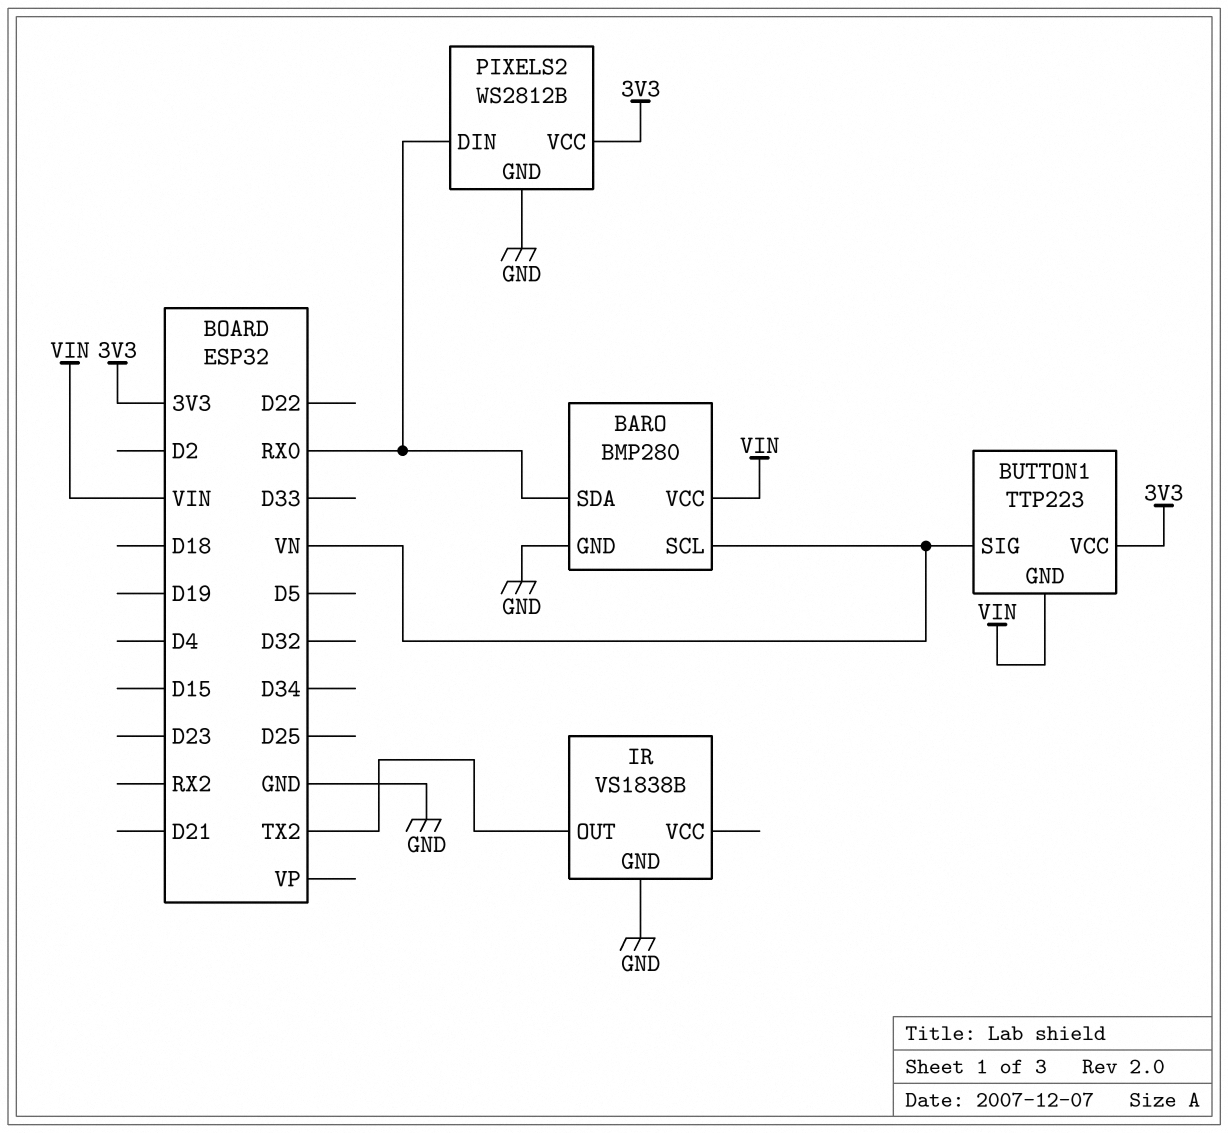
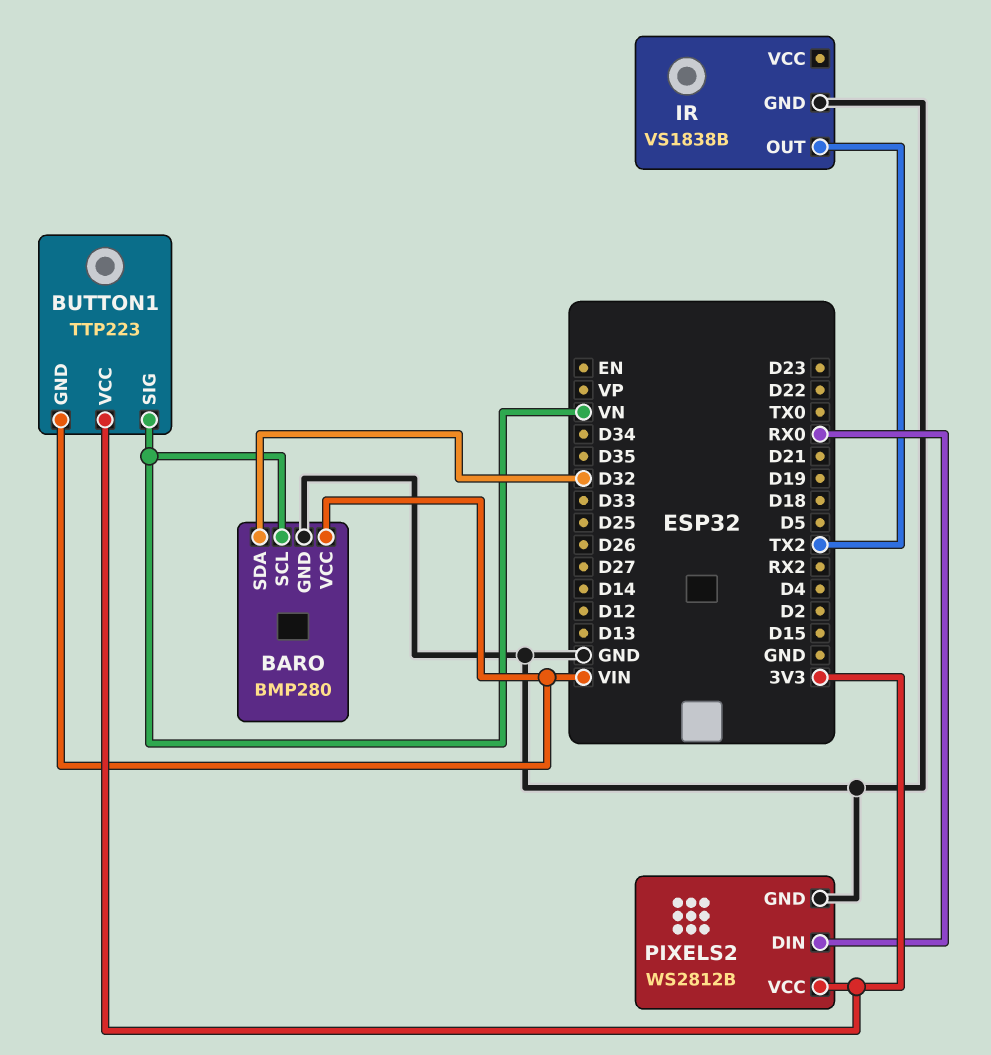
BARO pin SDA: RX0 -> D32

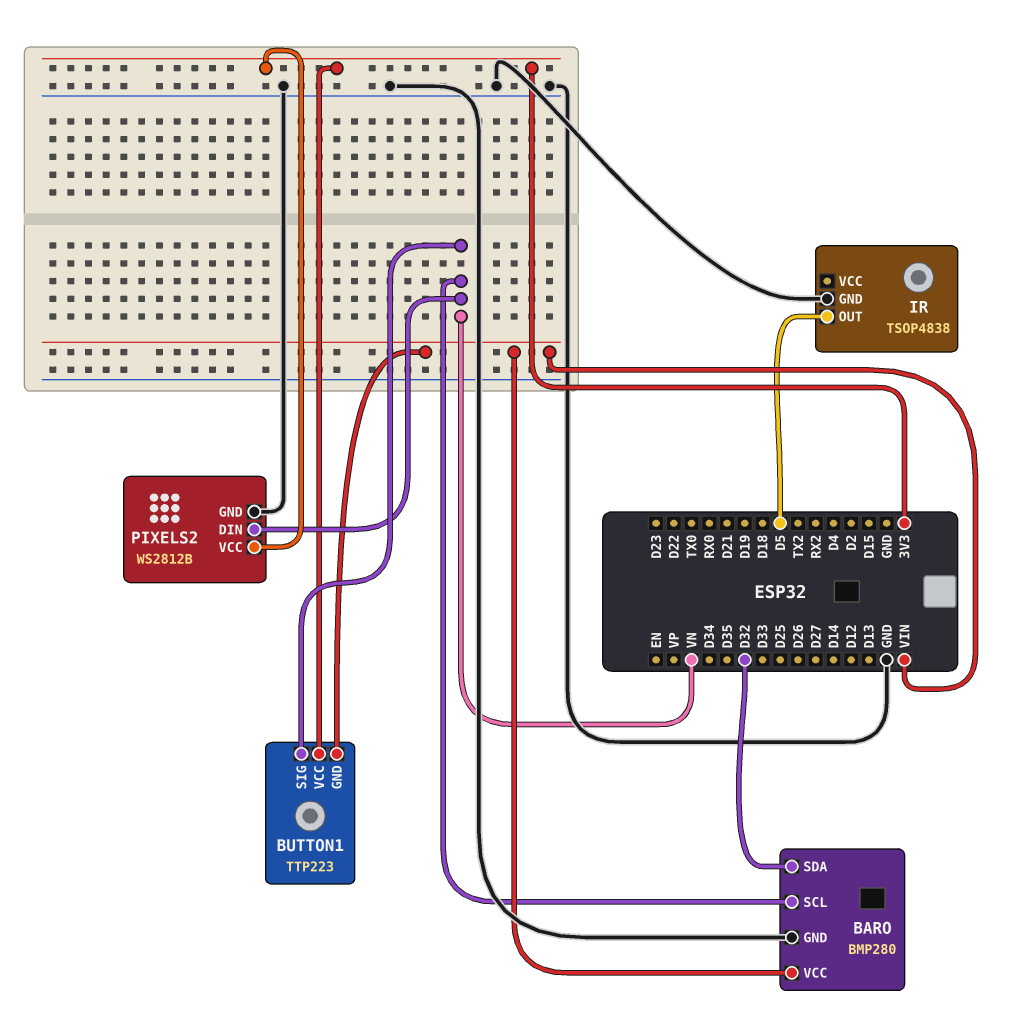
IR: VS1838B -> TSOP4838
IR pin OUT: TX2 -> D5
PIXELS2 pin DIN: RX0 -> VN

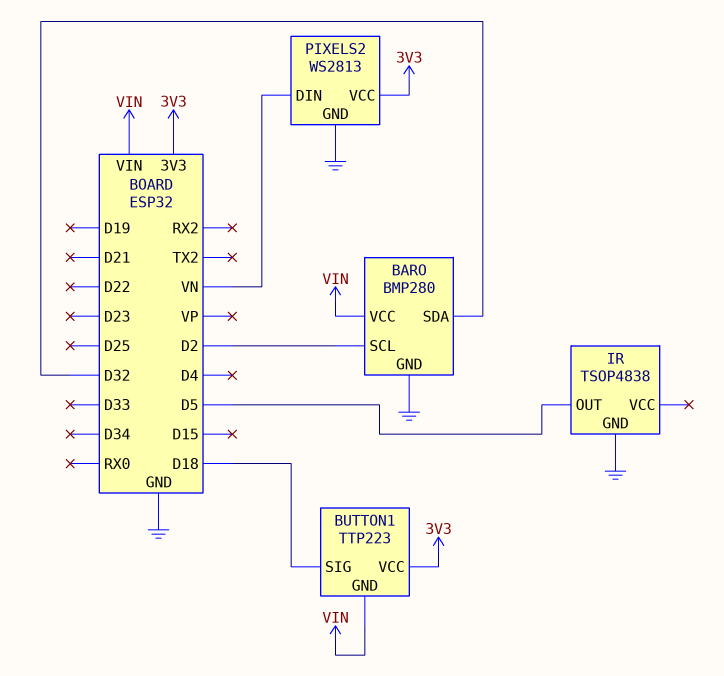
BARO pin SCL: VN -> D2
BUTTON1 pin SIG: VN -> D18
PIXELS2: WS2812B -> WS2813

